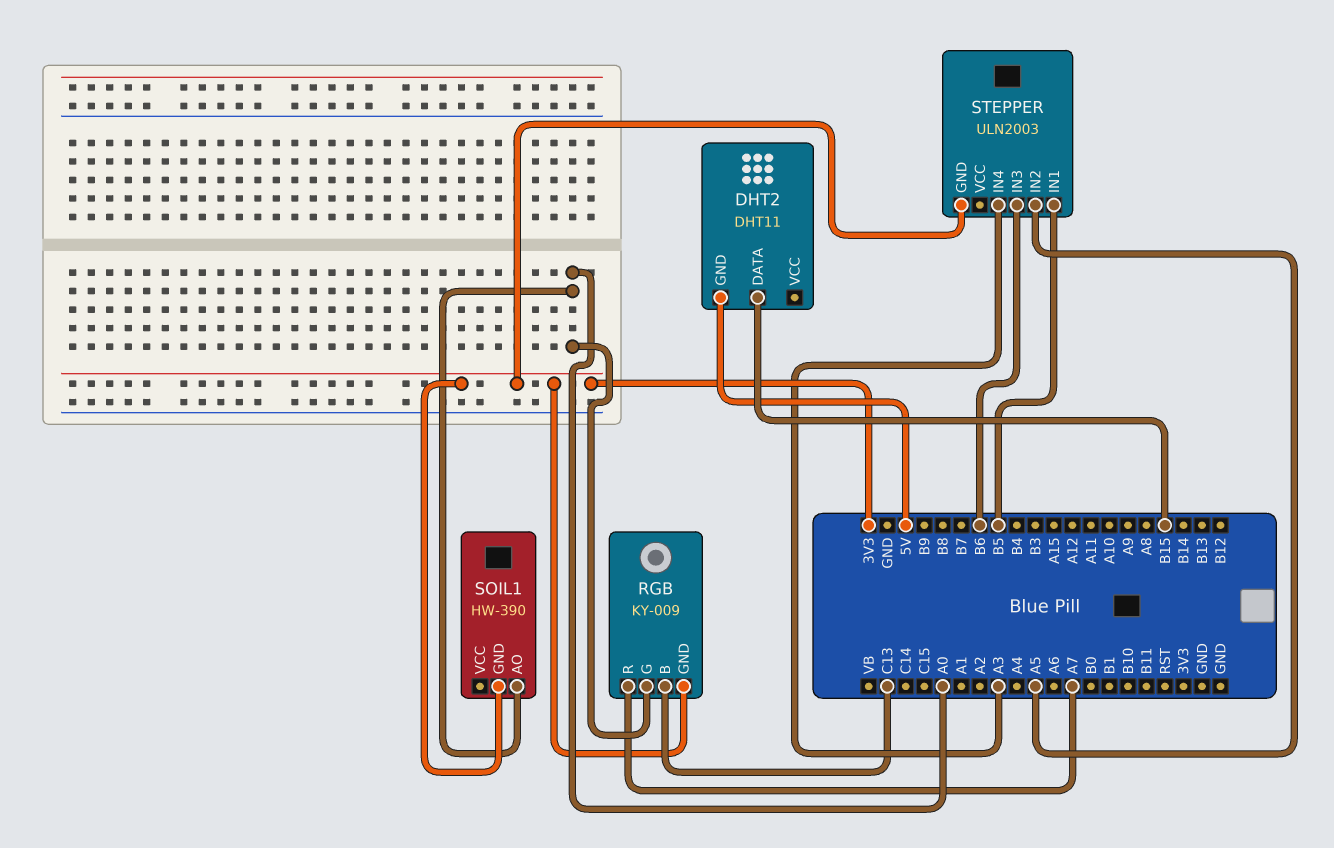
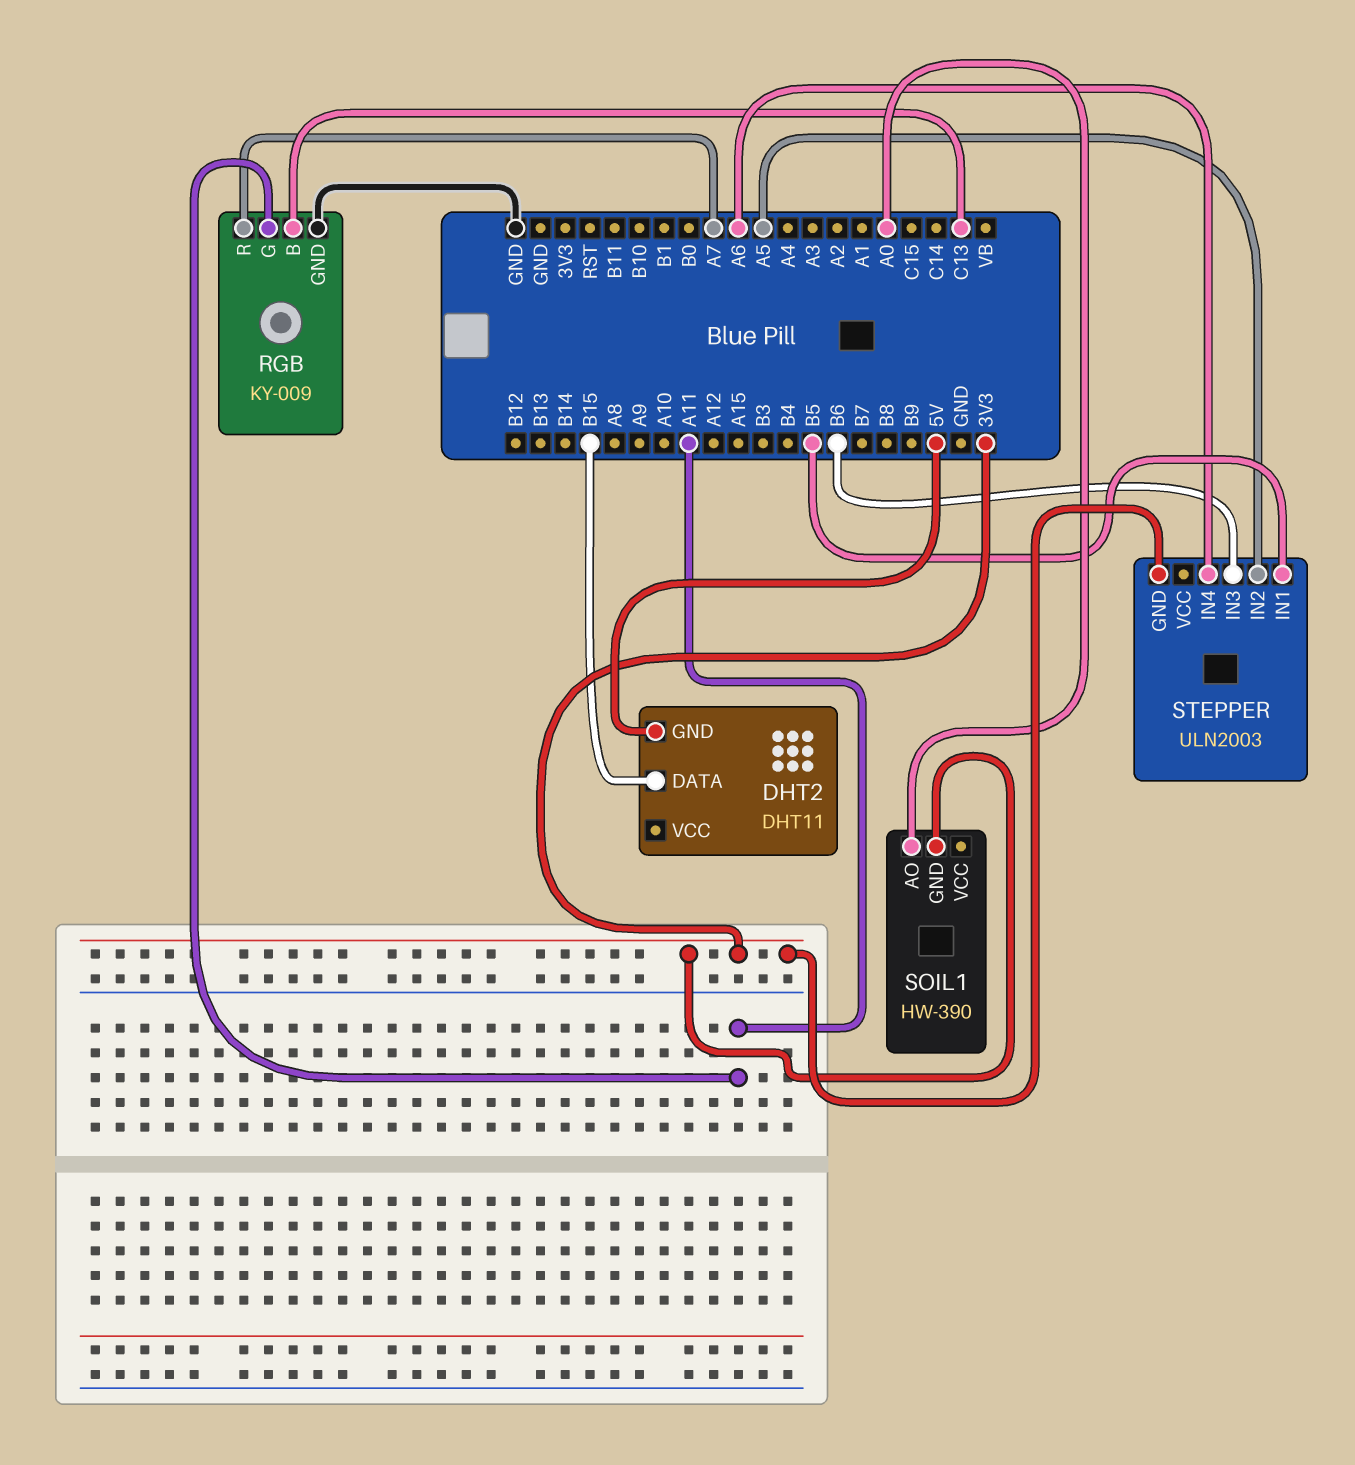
RGB pin G: A0 -> A11
RGB pin GND: 3V3 -> GND
STEPPER pin IN4: A3 -> A6

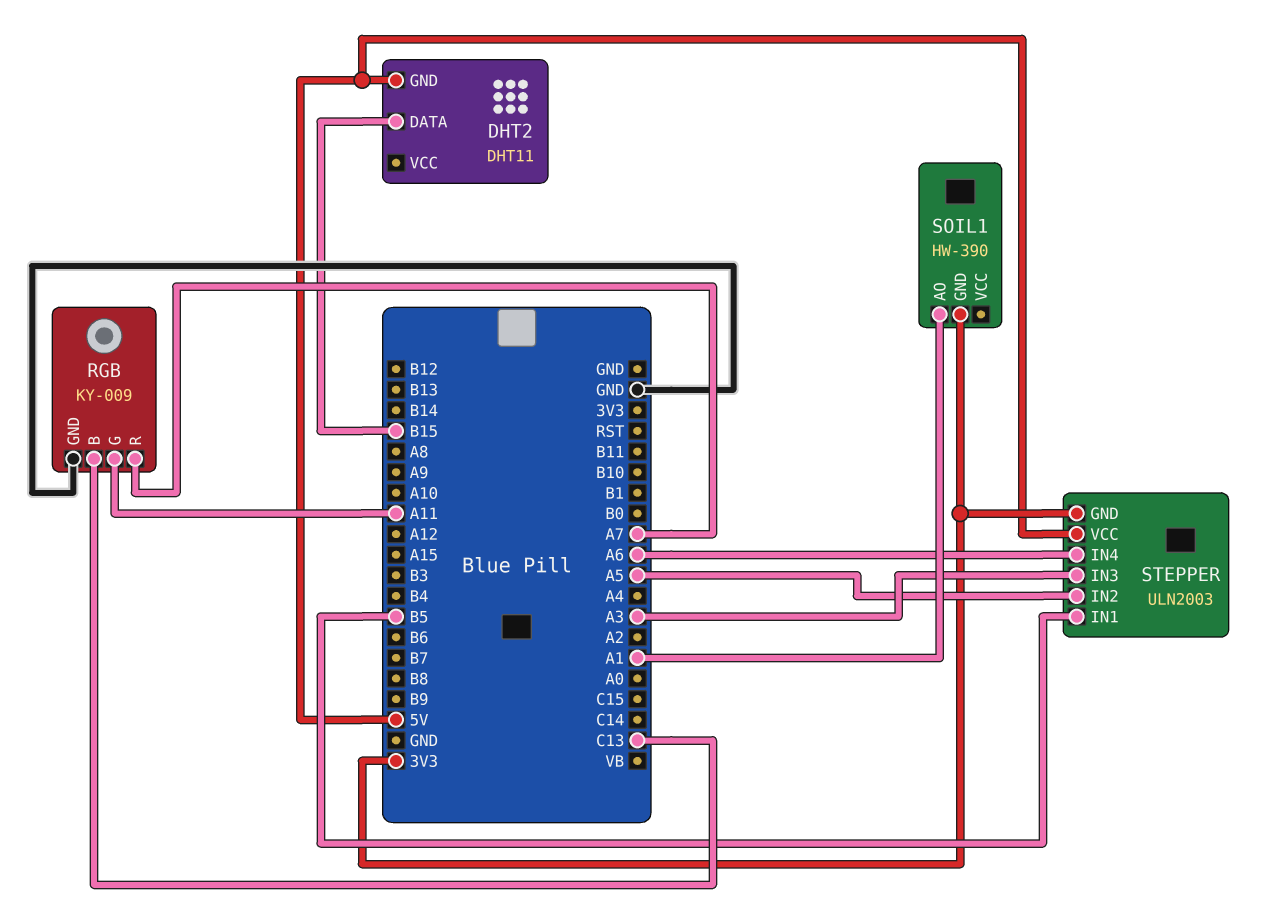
SOIL1 pin AO: A0 -> A1
STEPPER pin IN3: B6 -> A3
STEPPER pin VCC: none -> 5V

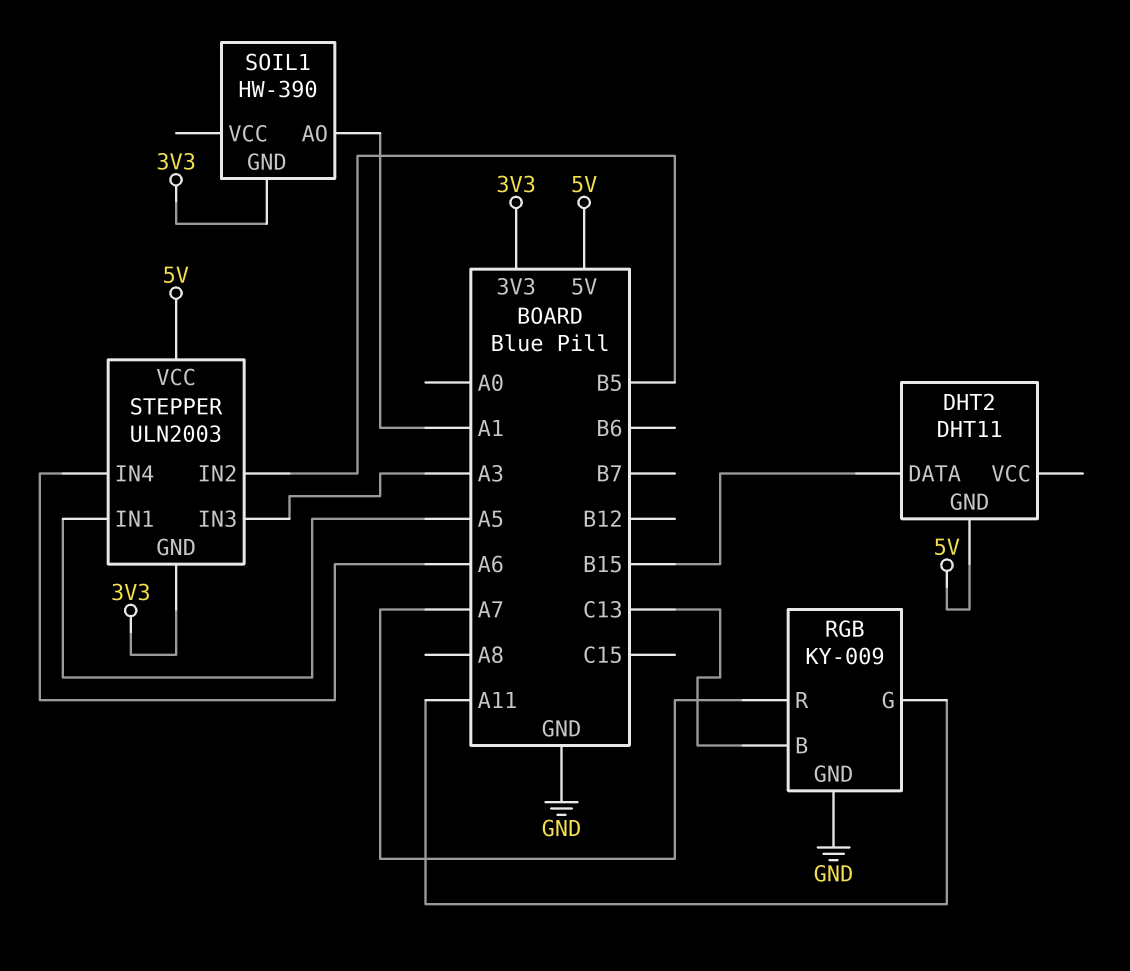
STEPPER pin IN1: B5 -> A5
STEPPER pin IN2: A5 -> B5

